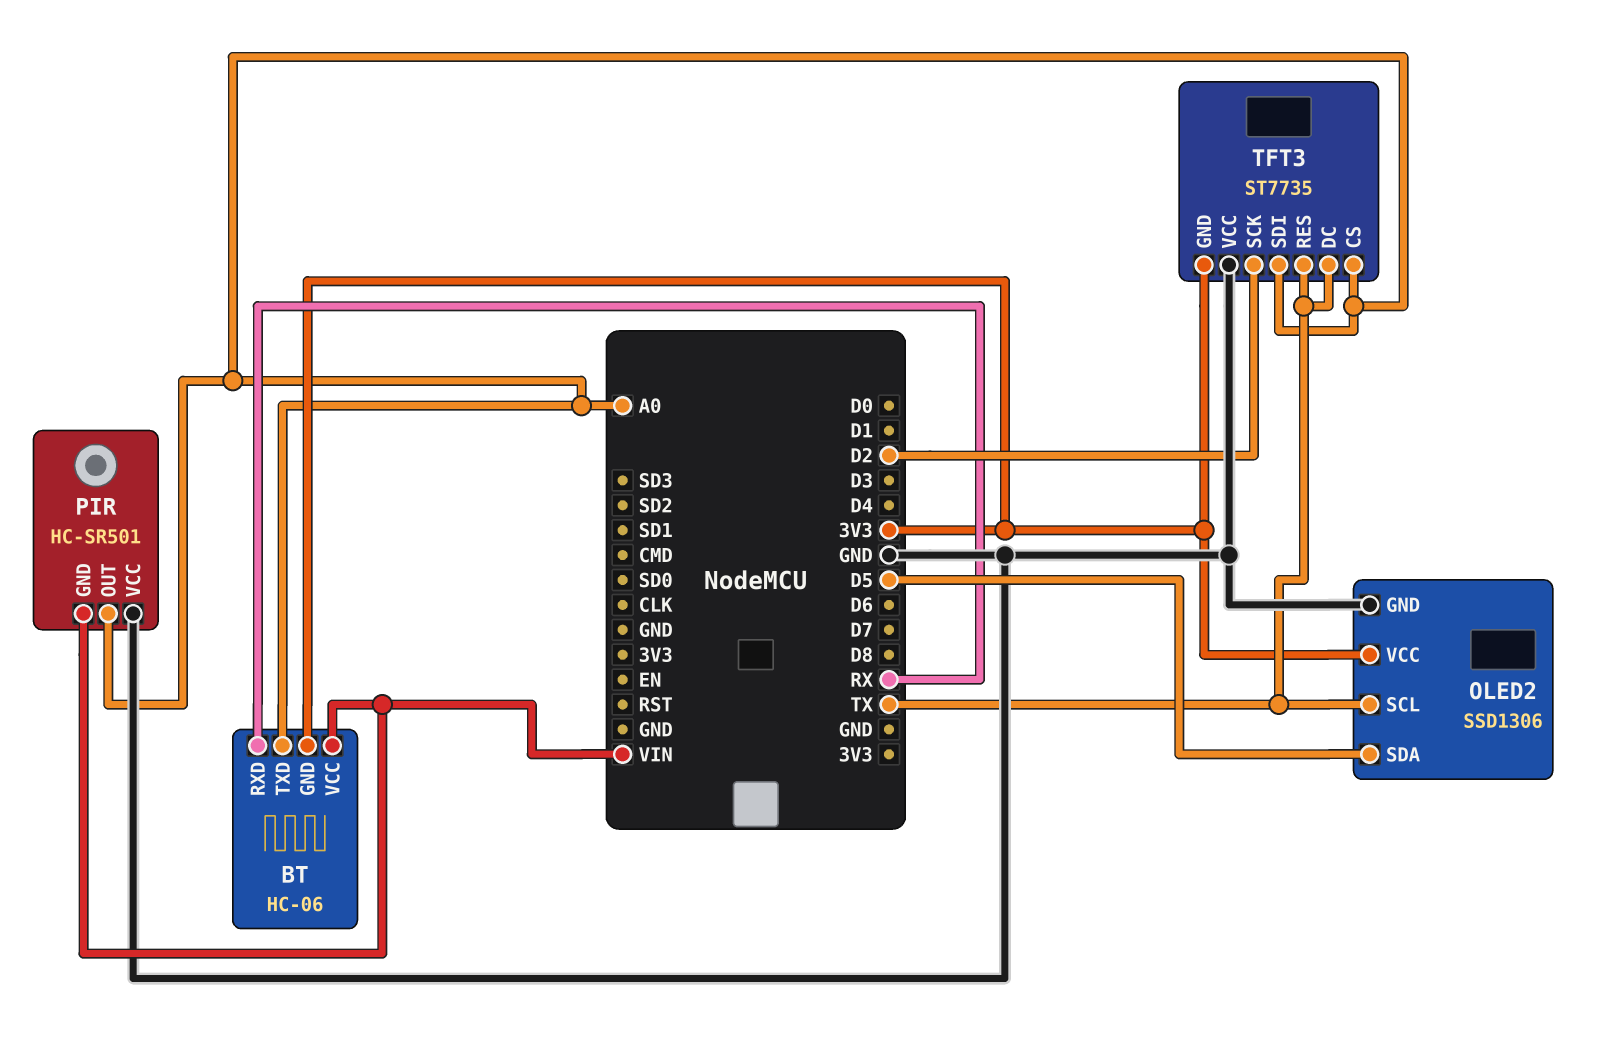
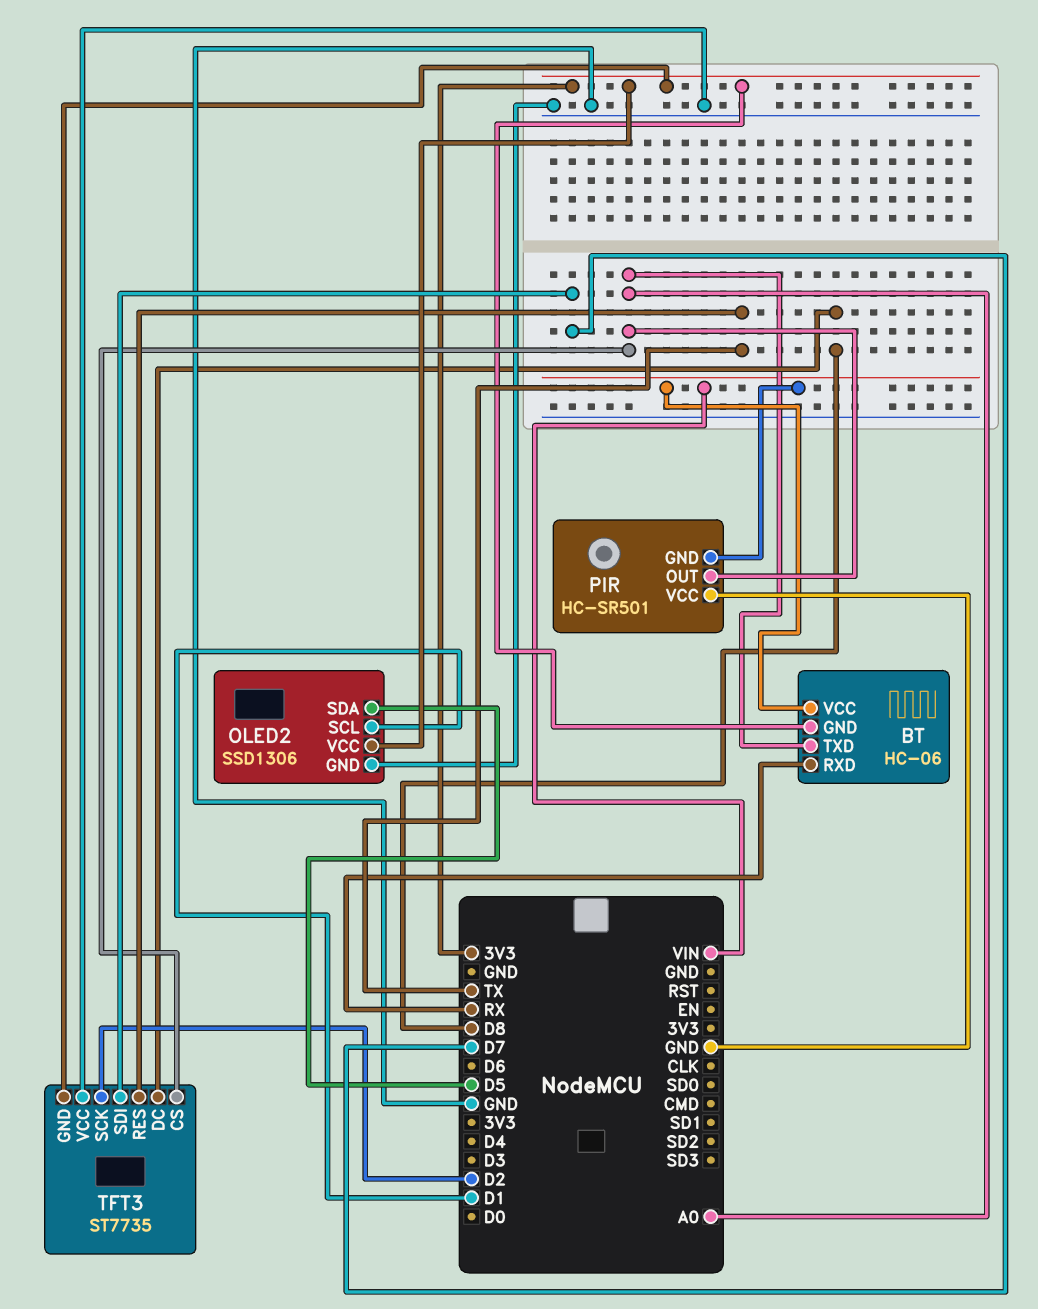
OLED2 pin SCL: TX -> D1
TFT3 pin DC: TX -> D8
TFT3 pin SDI: A0 -> D7

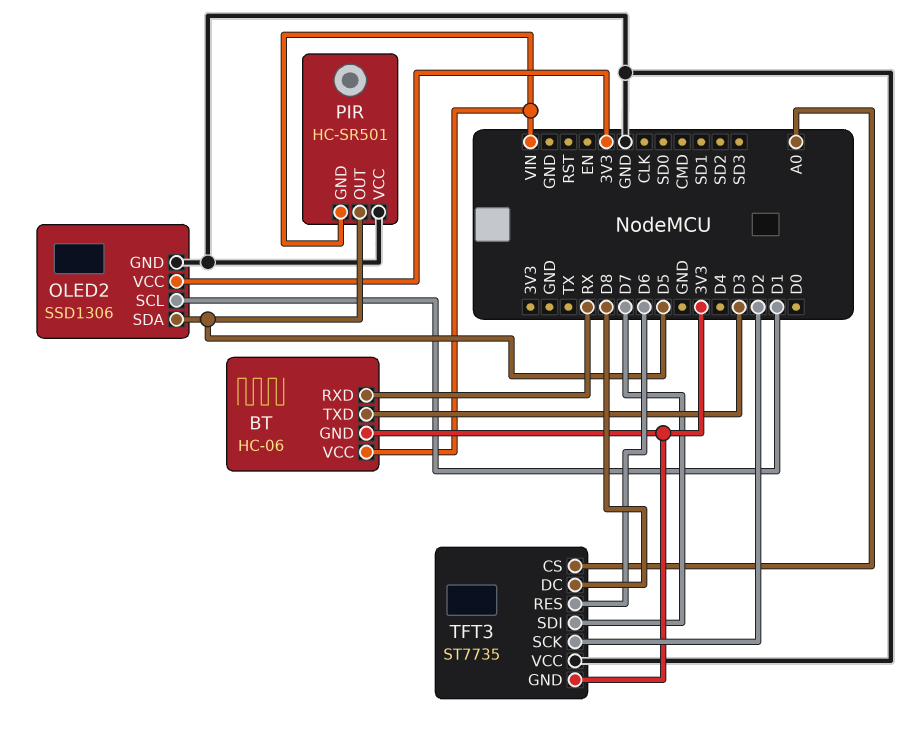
BT pin TXD: A0 -> D3
PIR pin OUT: A0 -> D5
TFT3 pin RES: TX -> D6

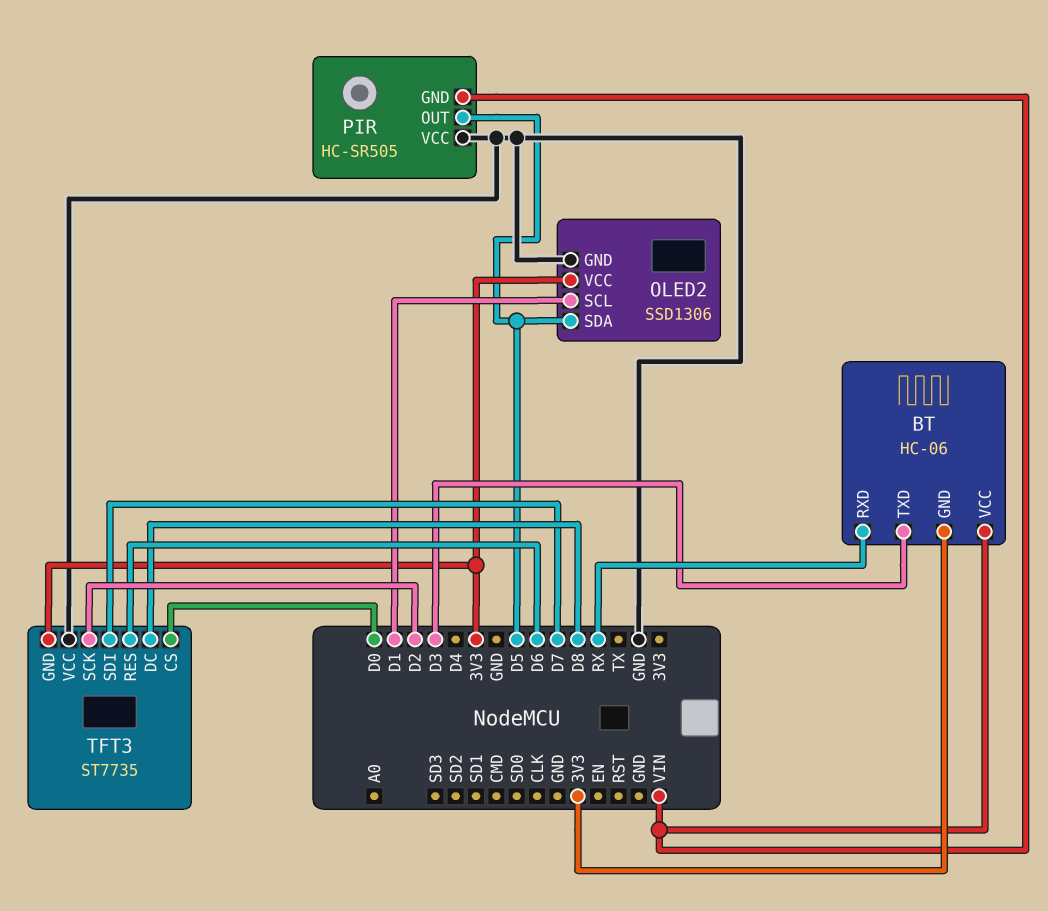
PIR: HC-SR501 -> HC-SR505
TFT3 pin CS: A0 -> D0

